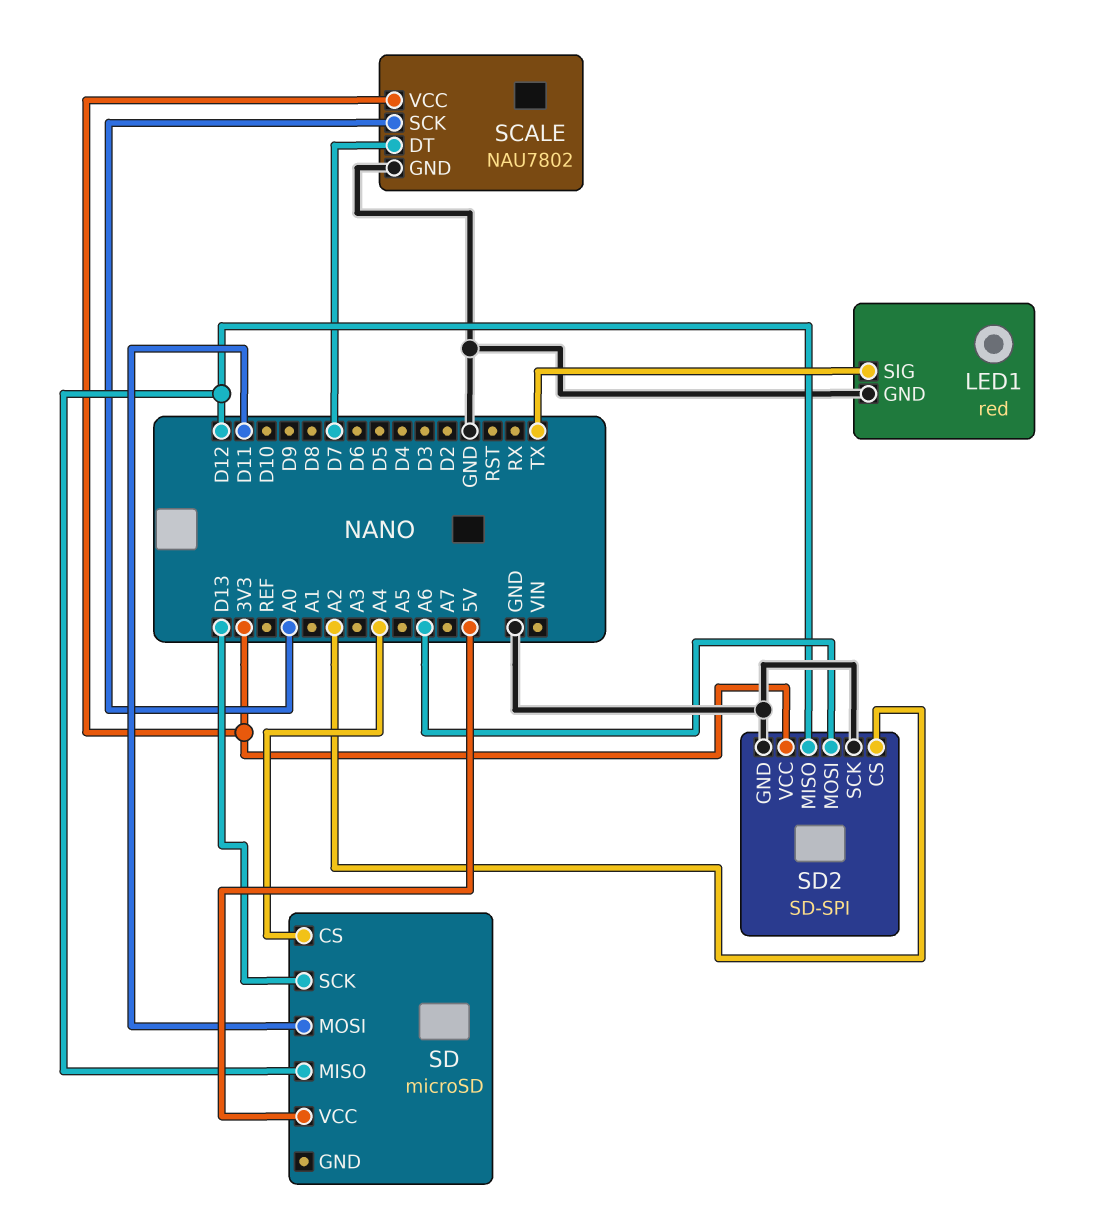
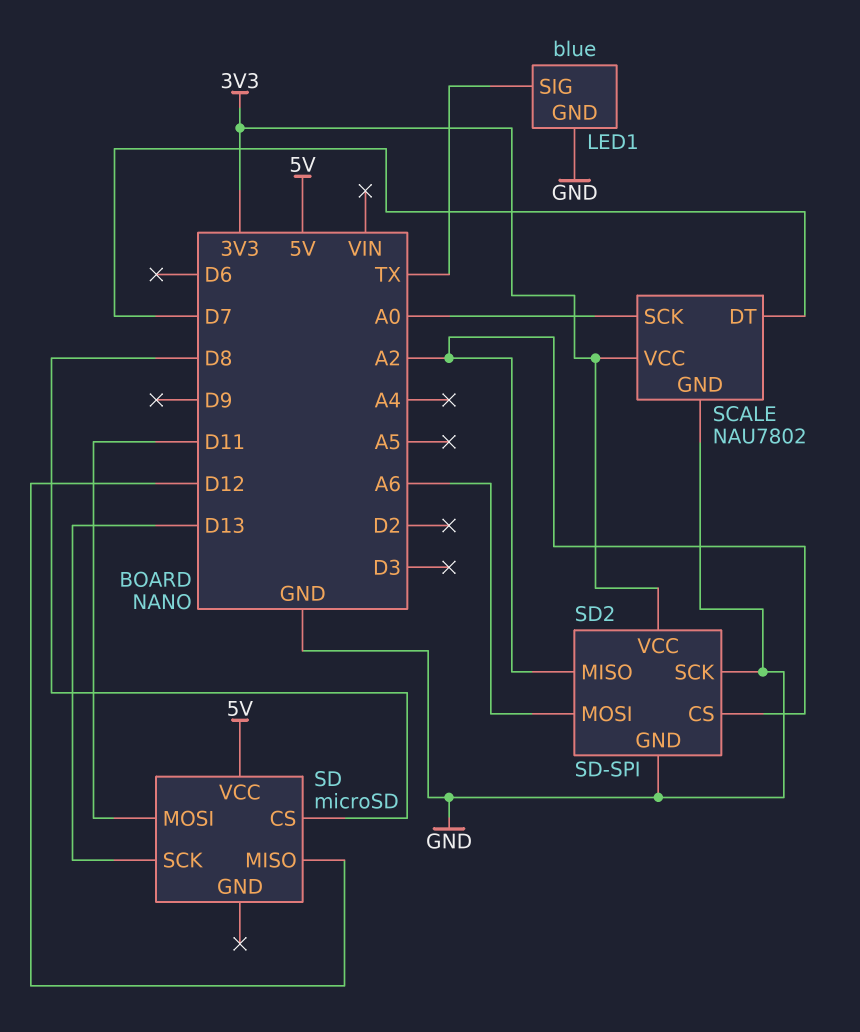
LED1: red -> blue
SD pin CS: A4 -> D8
SD2 pin MISO: D12 -> A2

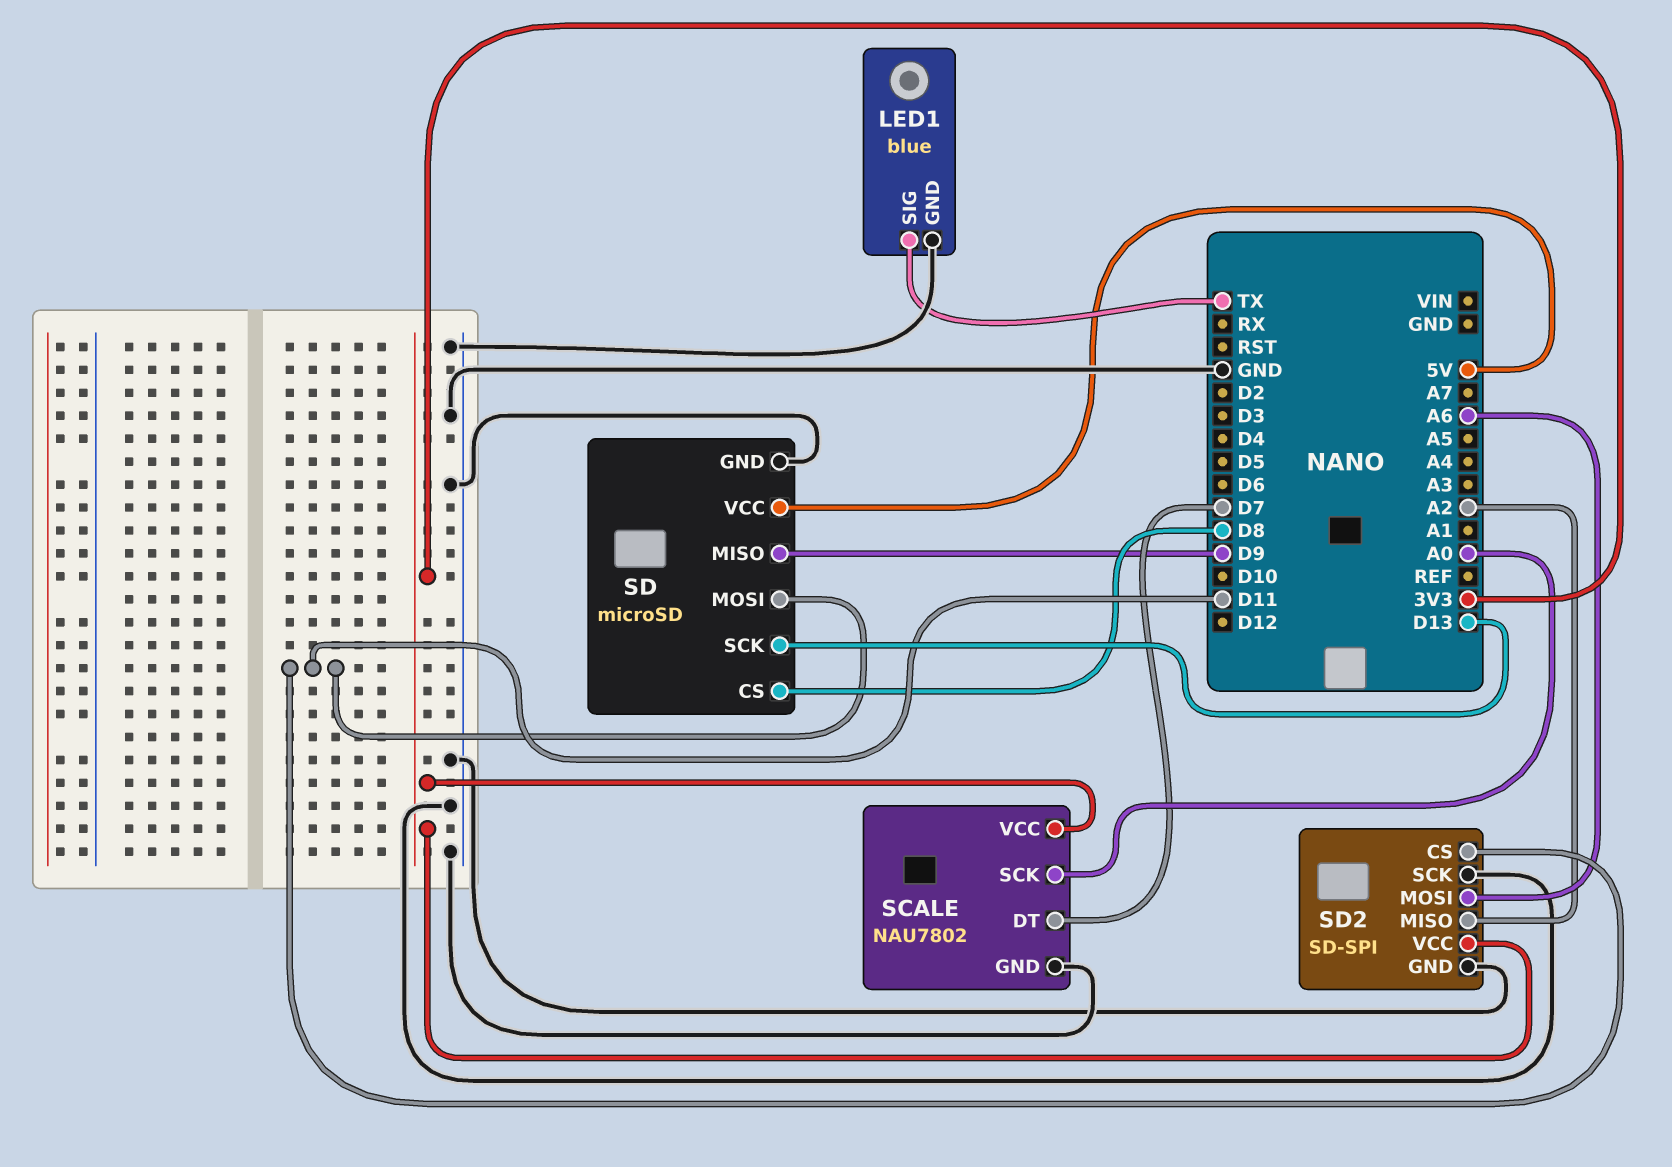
SD pin GND: none -> GND
SD pin MISO: D12 -> D9
SD2 pin CS: A2 -> D11

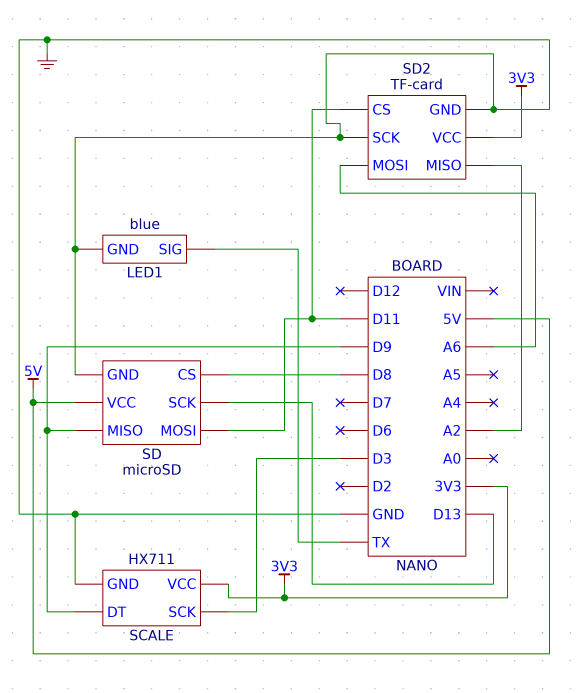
SCALE: NAU7802 -> HX711
SCALE pin DT: D7 -> D9
SCALE pin SCK: A0 -> D3
SD2: SD-SPI -> TF-card

